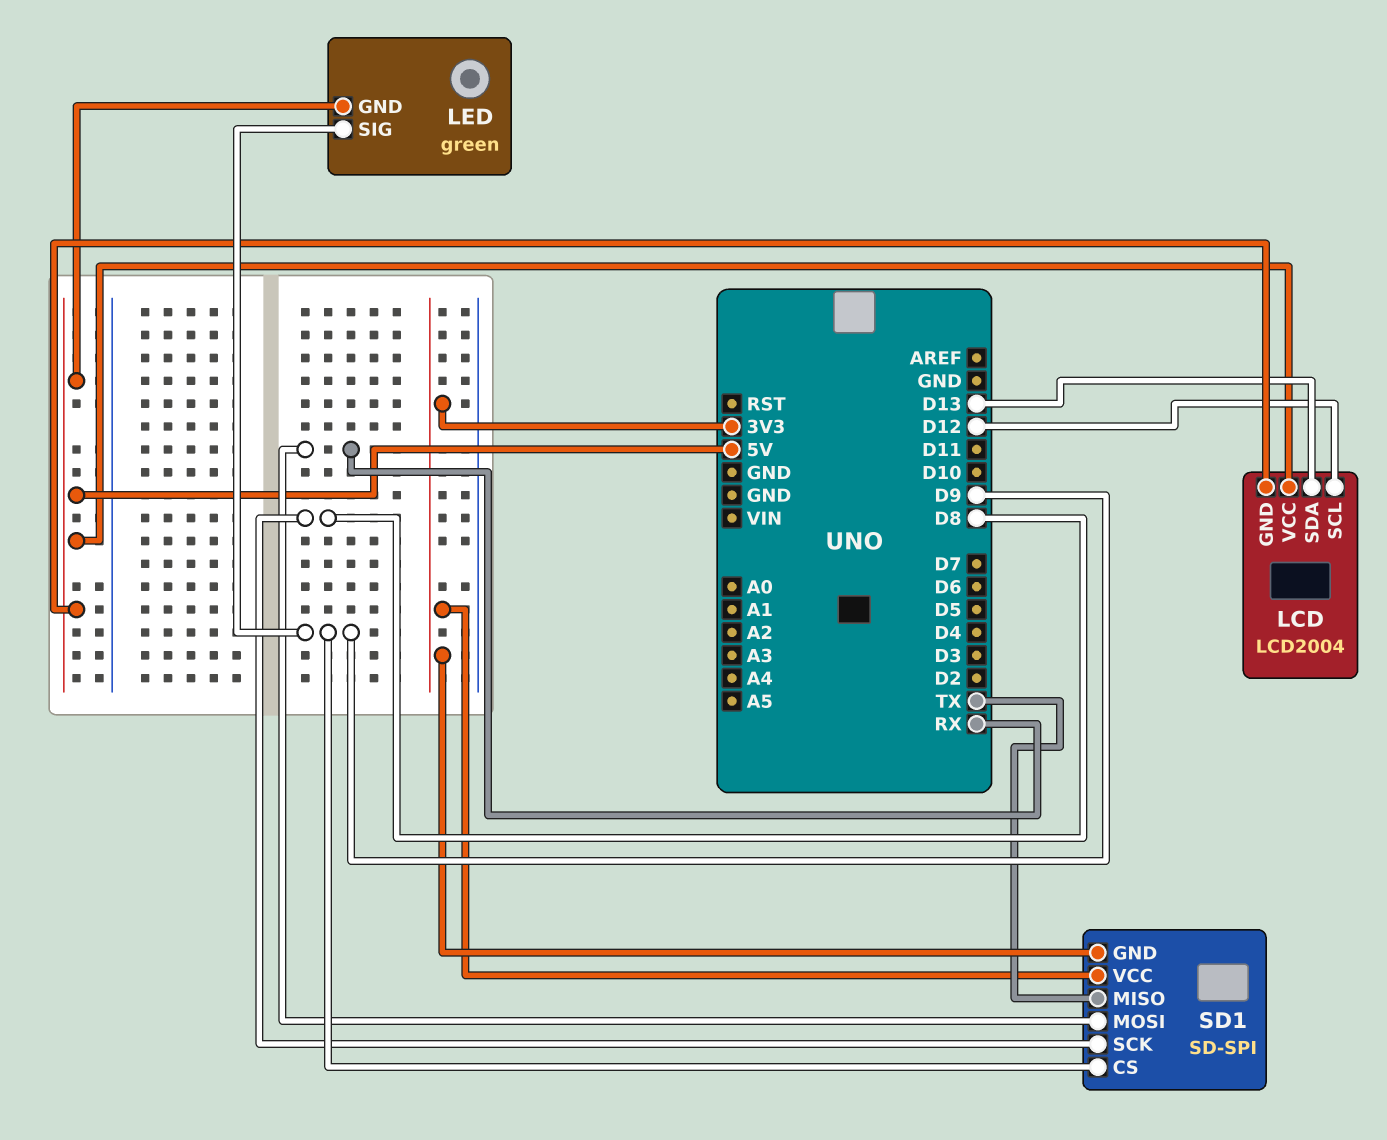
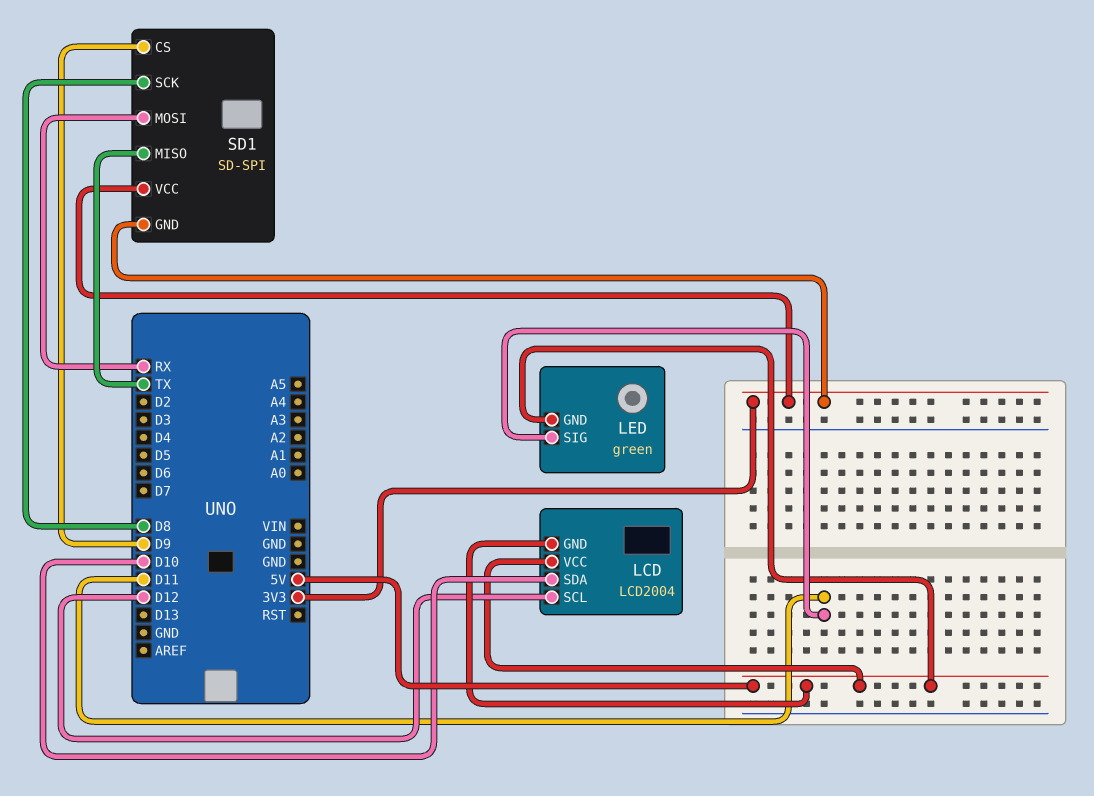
LCD pin SDA: D13 -> D10
LED pin SIG: D9 -> D11

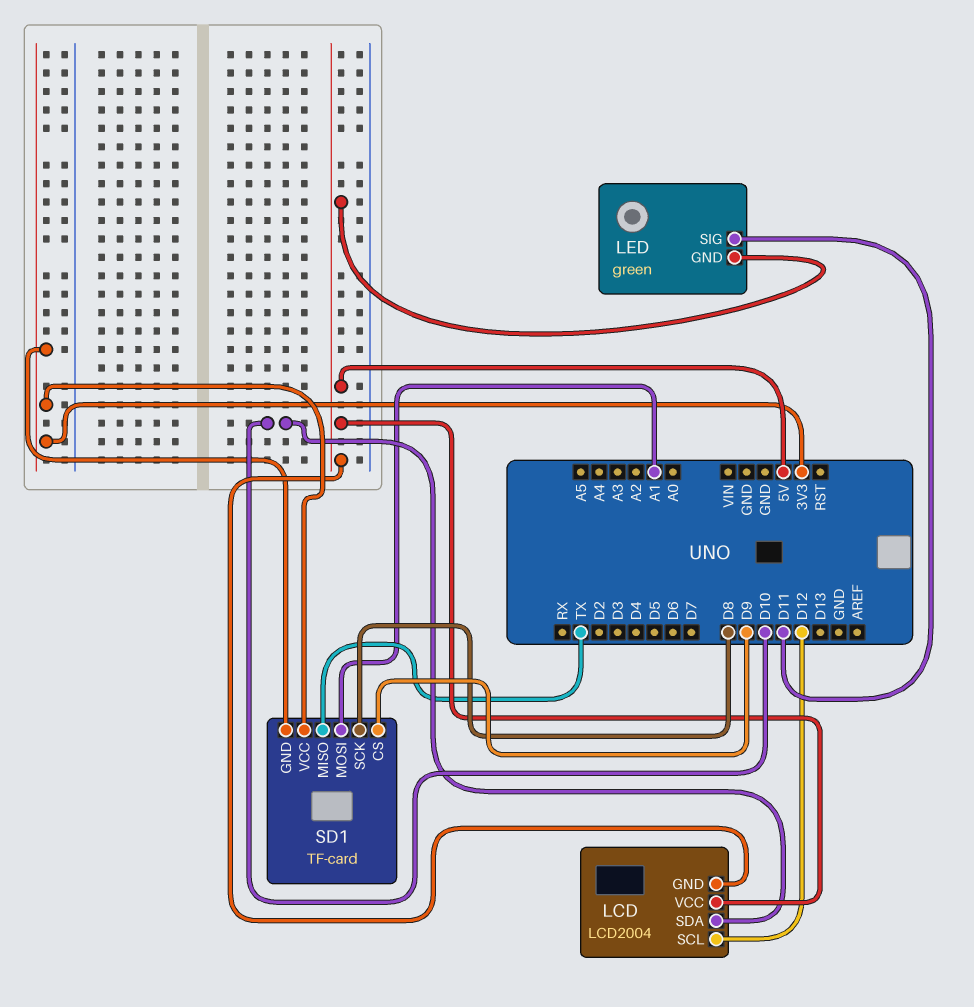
SD1: SD-SPI -> TF-card
SD1 pin MOSI: RX -> A1

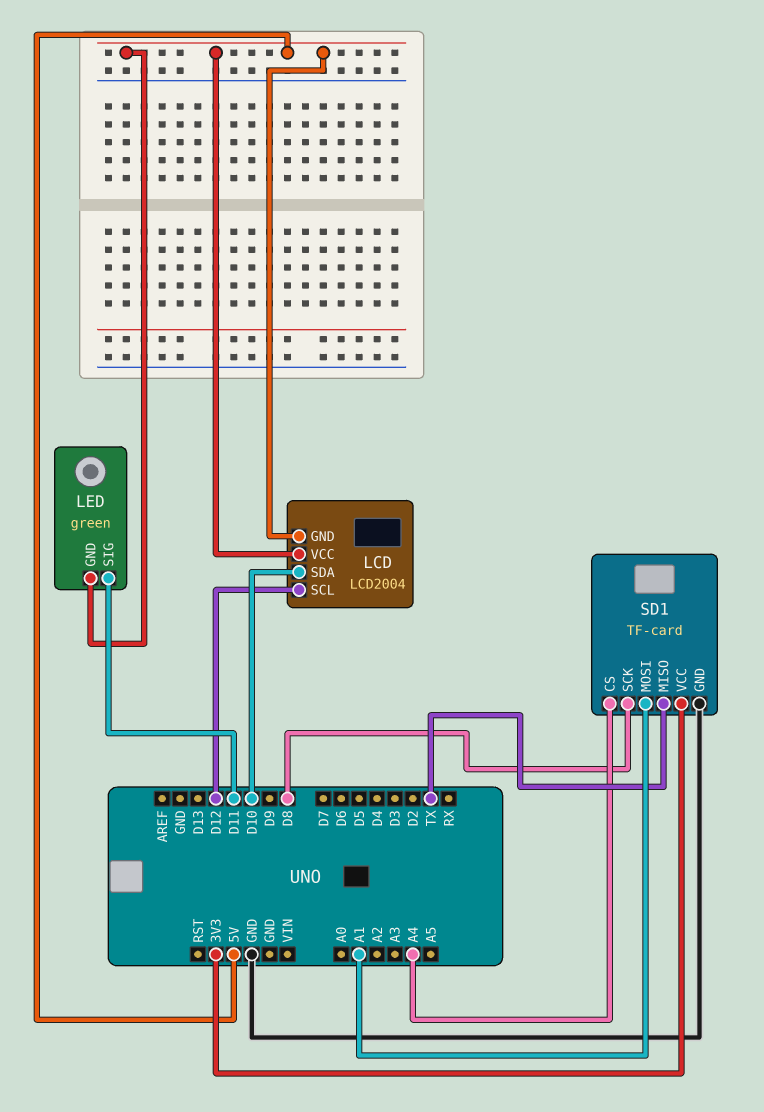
SD1 pin CS: D9 -> A4
SD1 pin GND: 3V3 -> GND

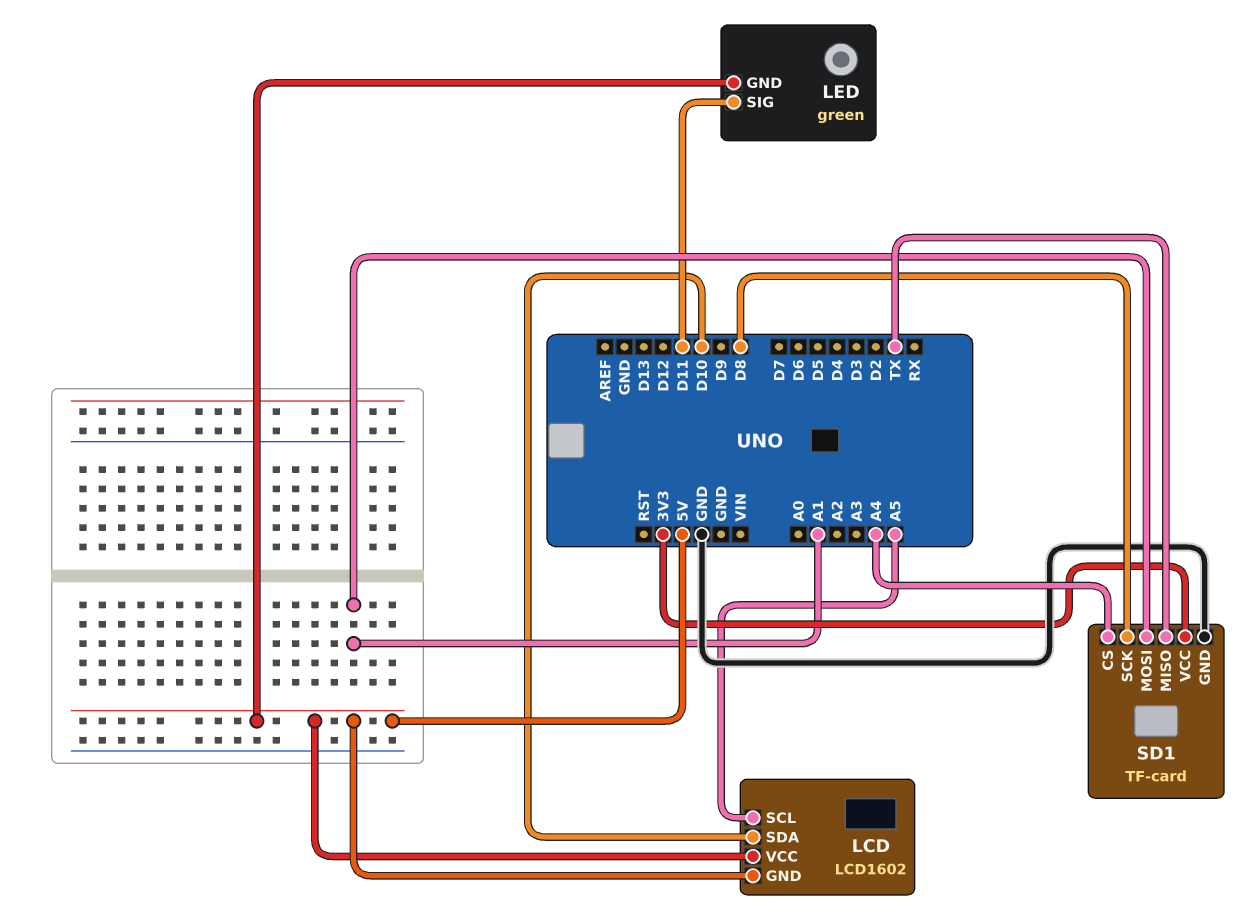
LCD: LCD2004 -> LCD1602
LCD pin SCL: D12 -> A5

